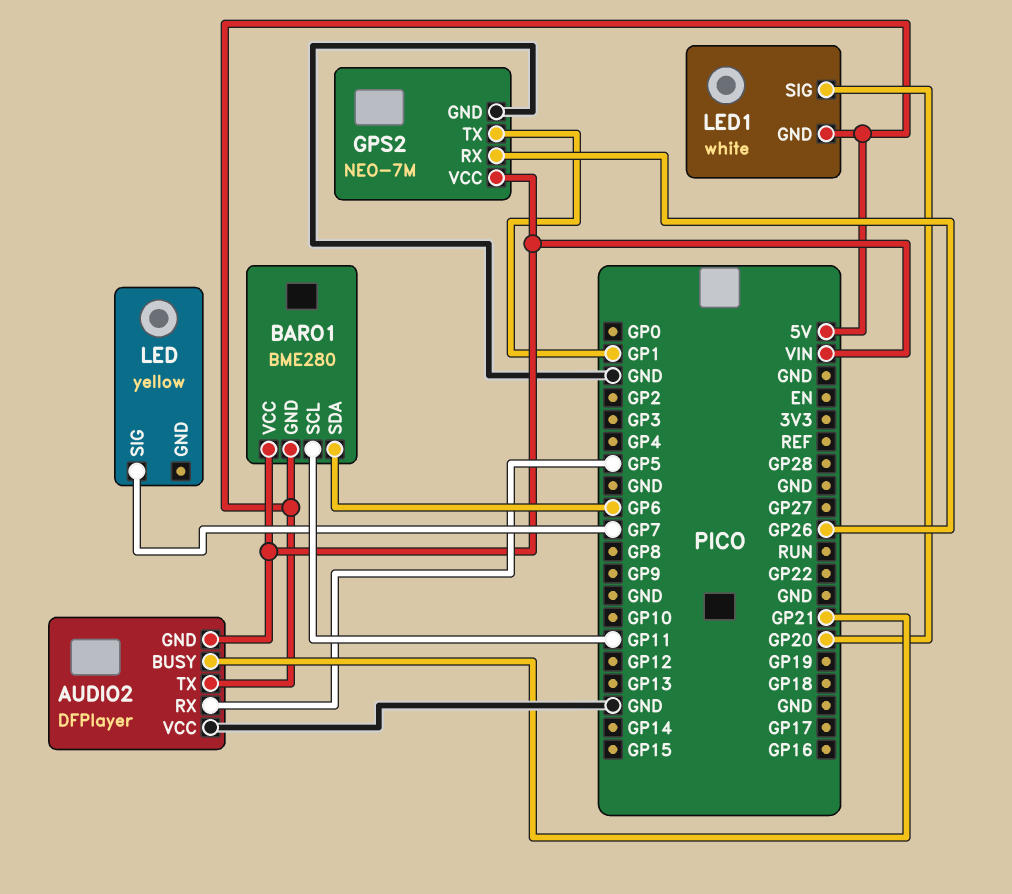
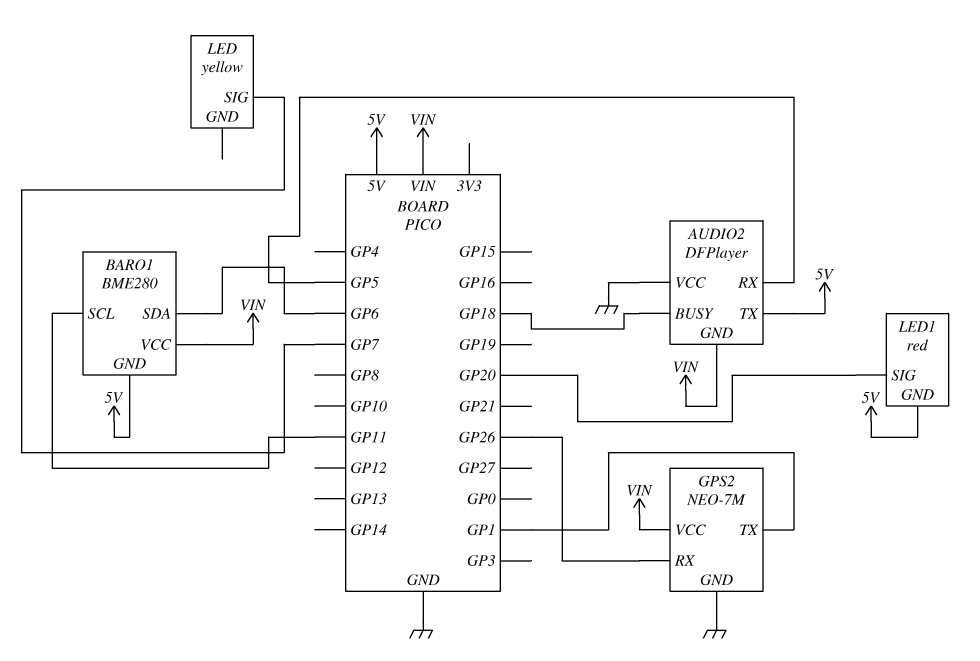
AUDIO2 pin BUSY: GP21 -> GP18
LED1: white -> red

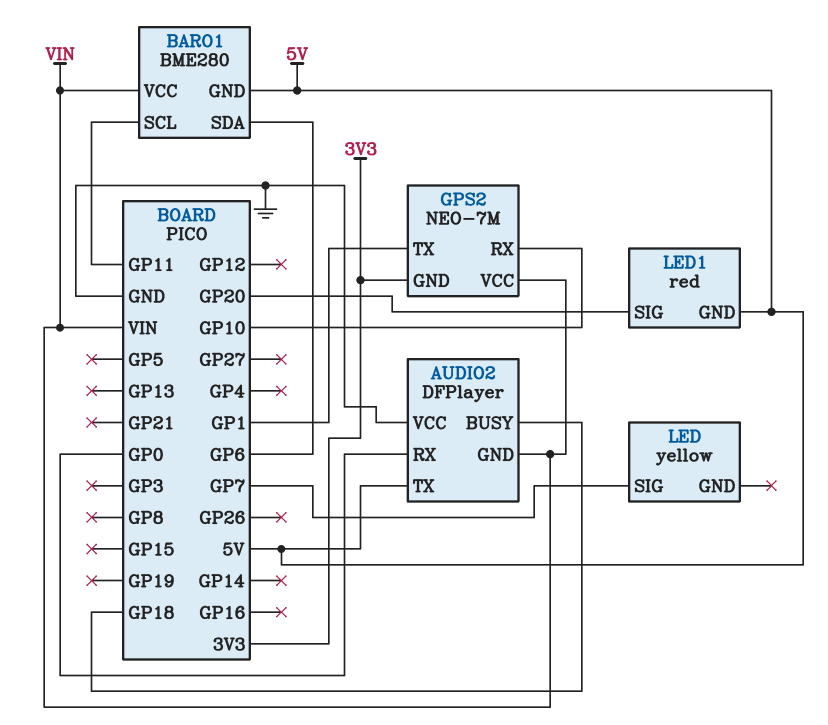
AUDIO2 pin RX: GP5 -> GP0
GPS2 pin GND: GND -> 3V3
GPS2 pin RX: GP26 -> GP10

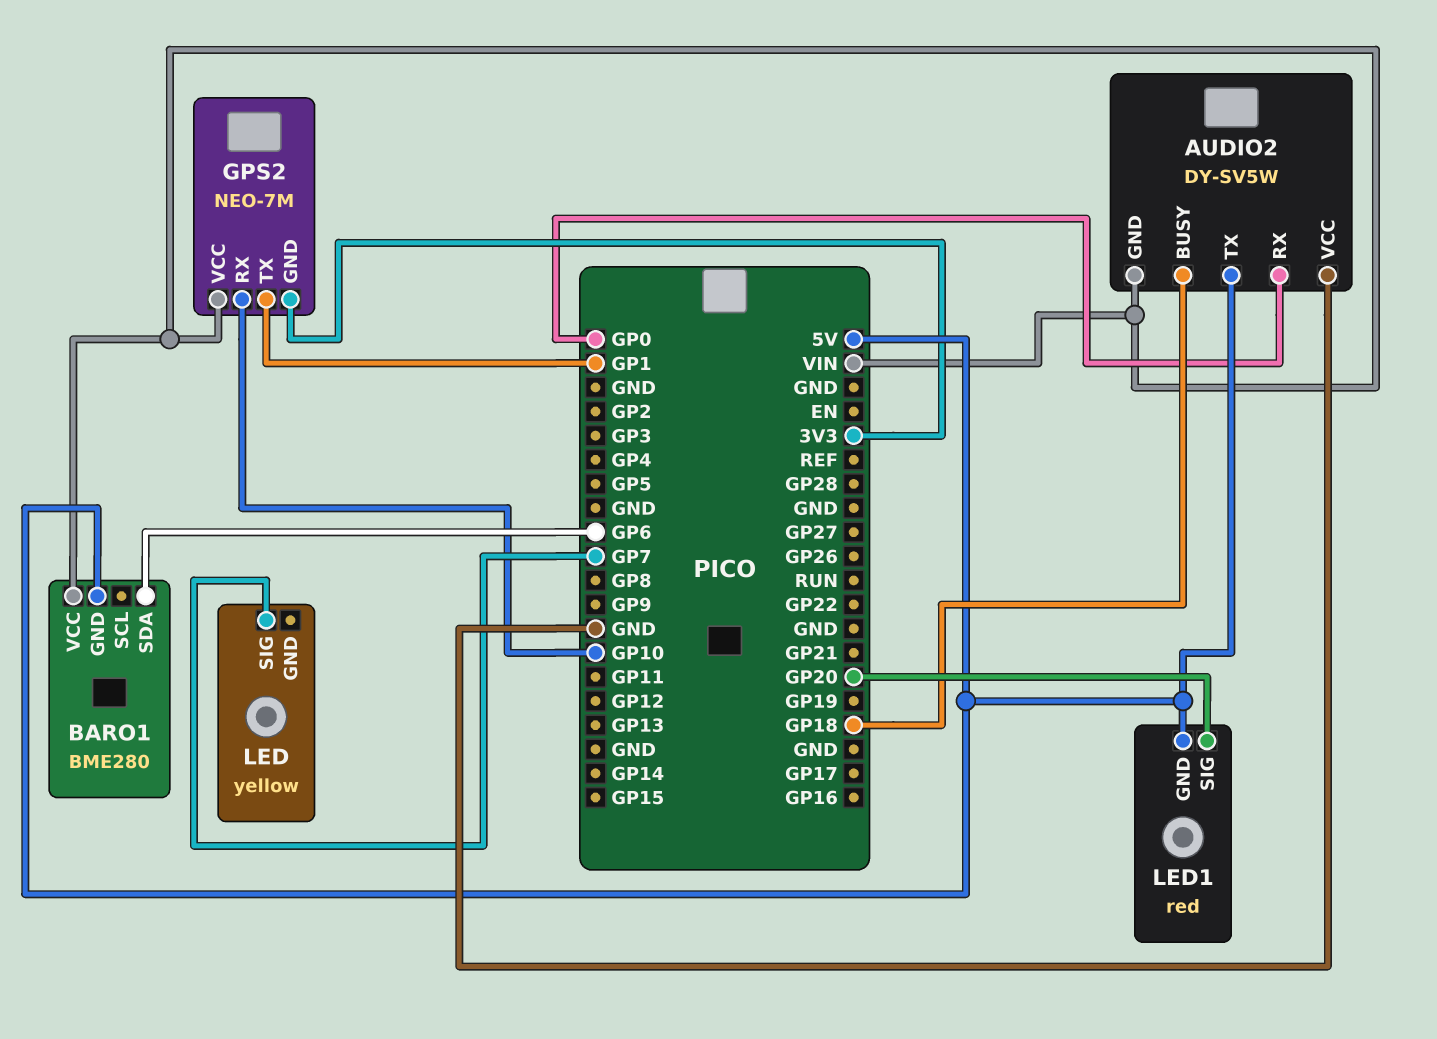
AUDIO2: DFPlayer -> DY-SV5W
BARO1 pin SCL: GP11 -> none

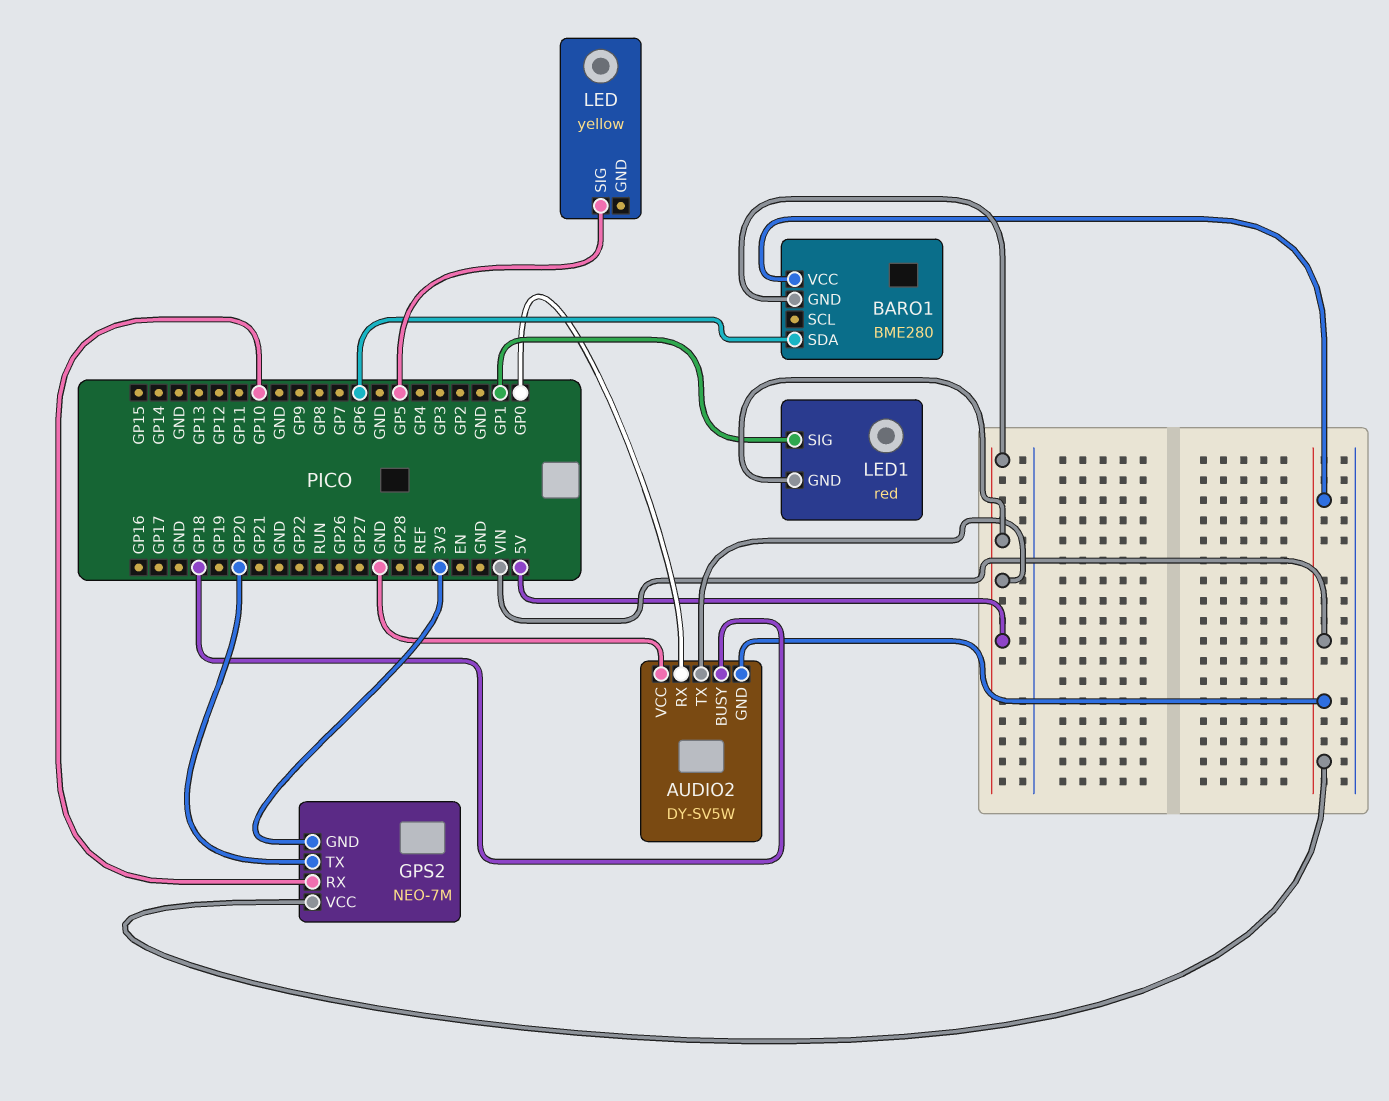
GPS2 pin TX: GP1 -> GP20
LED pin SIG: GP7 -> GP5
LED1 pin SIG: GP20 -> GP1

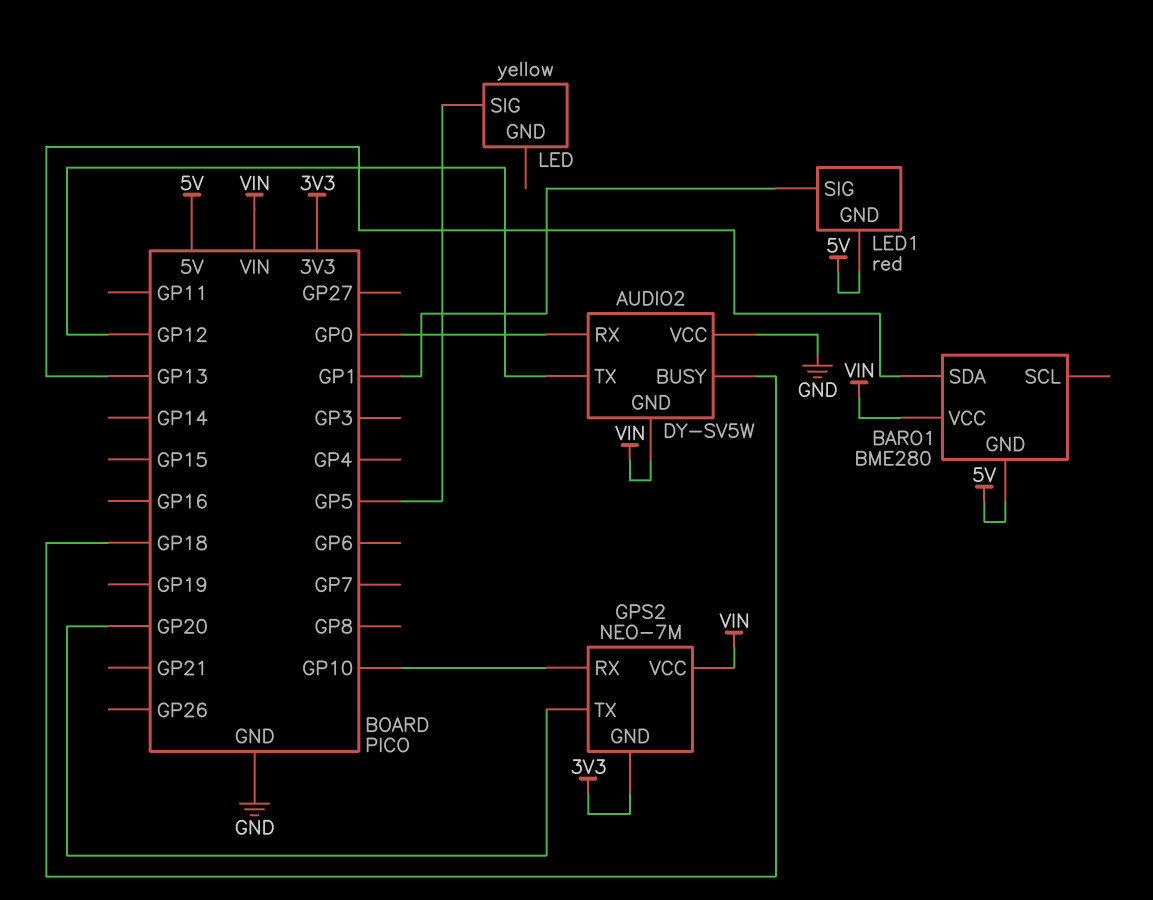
AUDIO2 pin TX: 5V -> GP12
BARO1 pin SDA: GP6 -> GP13

